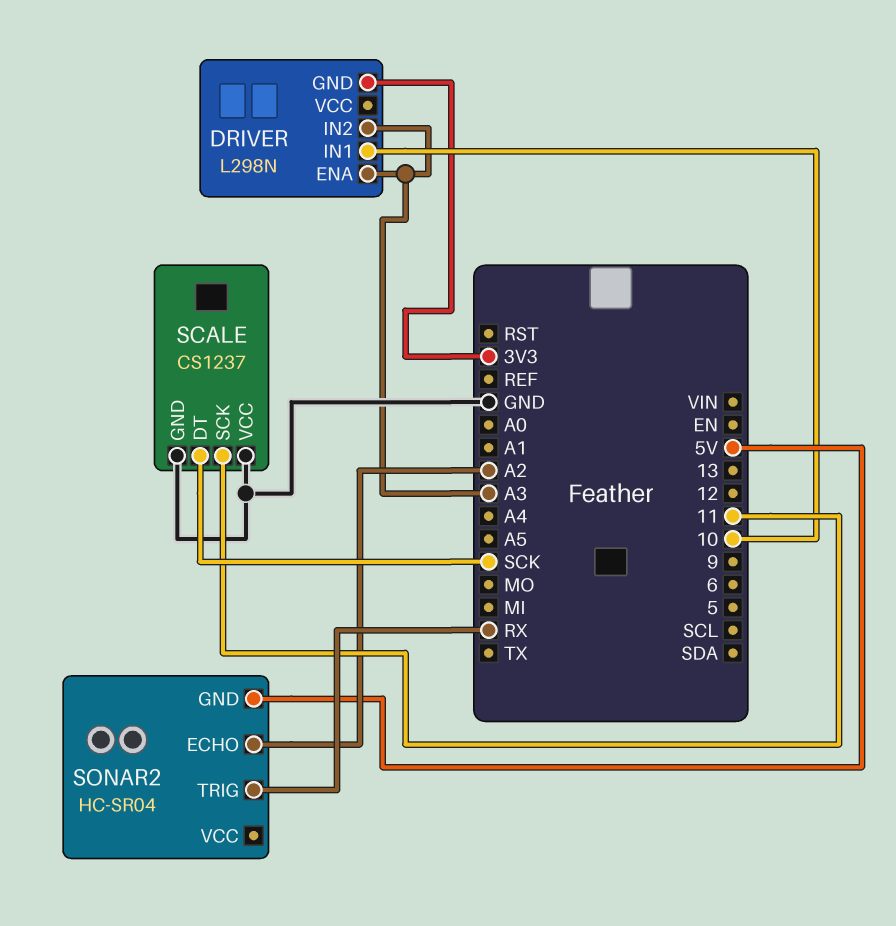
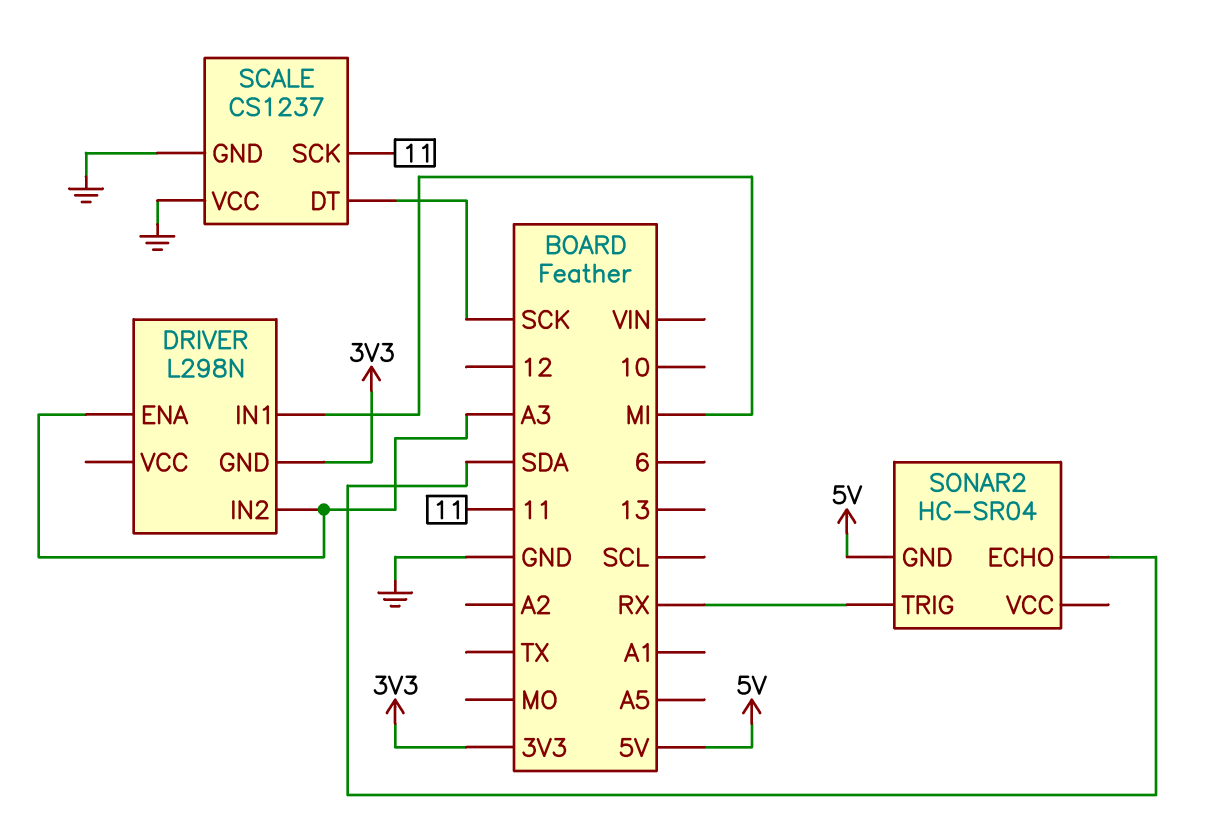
DRIVER pin IN1: 10 -> MI
SONAR2 pin ECHO: A2 -> SDA

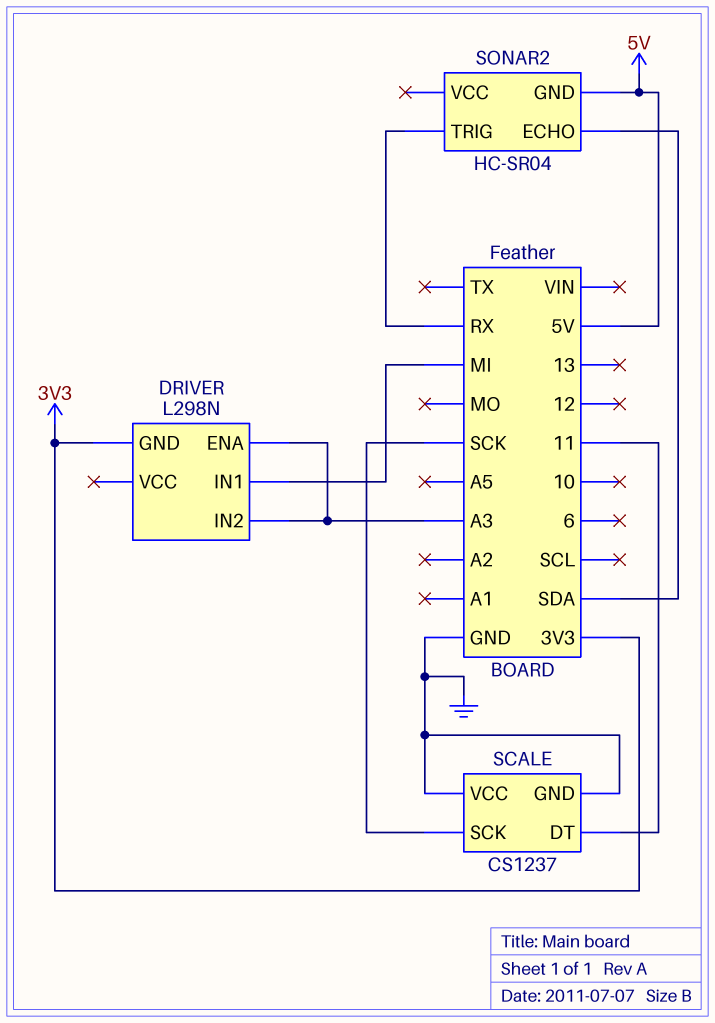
SCALE pin DT: SCK -> 11
SCALE pin SCK: 11 -> SCK

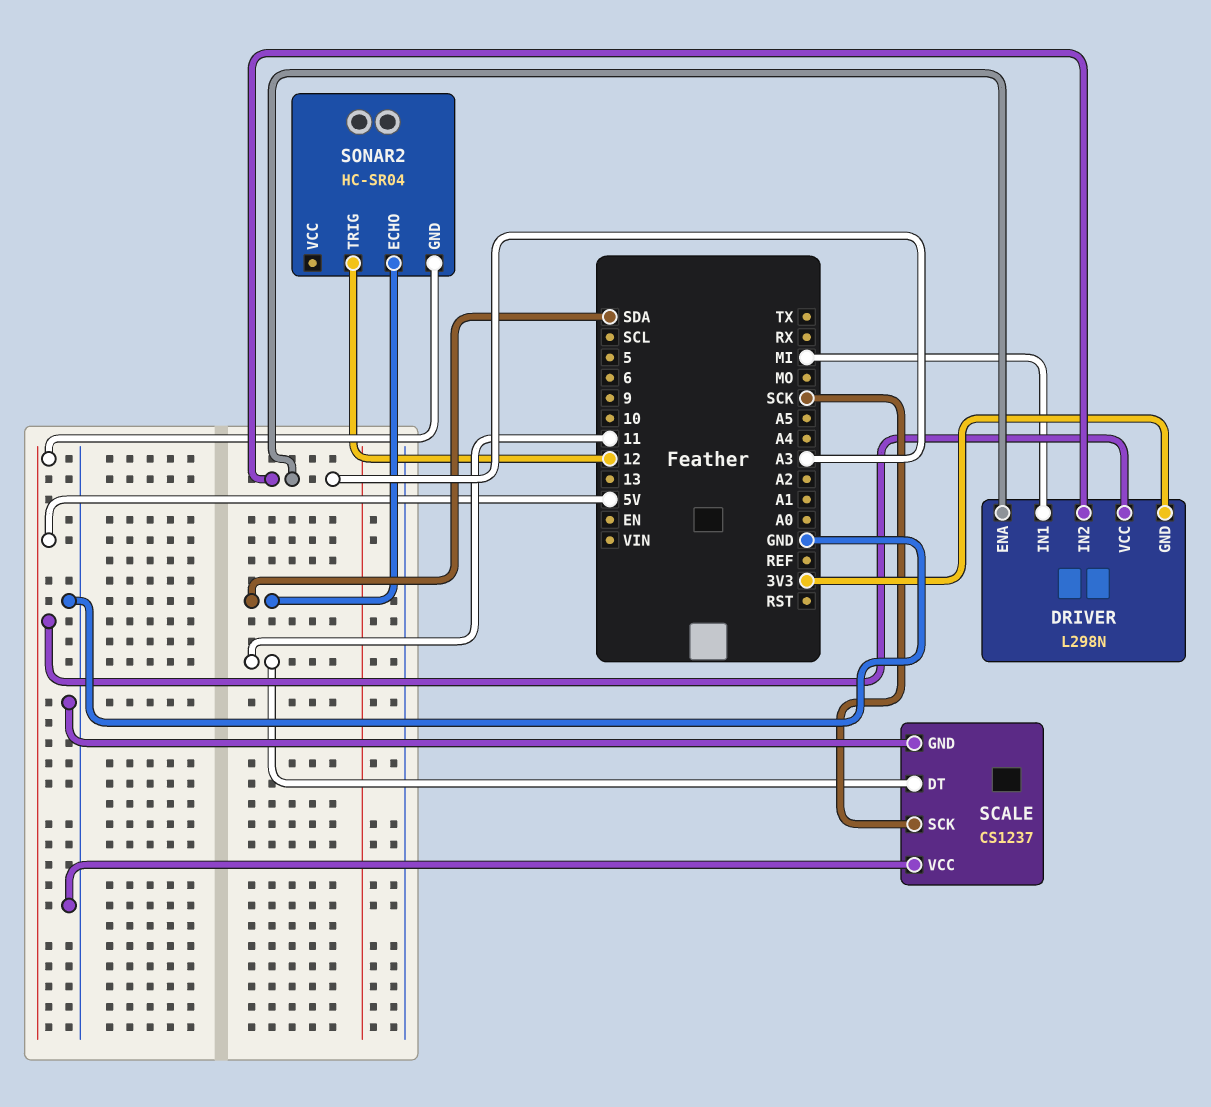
DRIVER pin VCC: none -> 5V
SONAR2 pin TRIG: RX -> 12

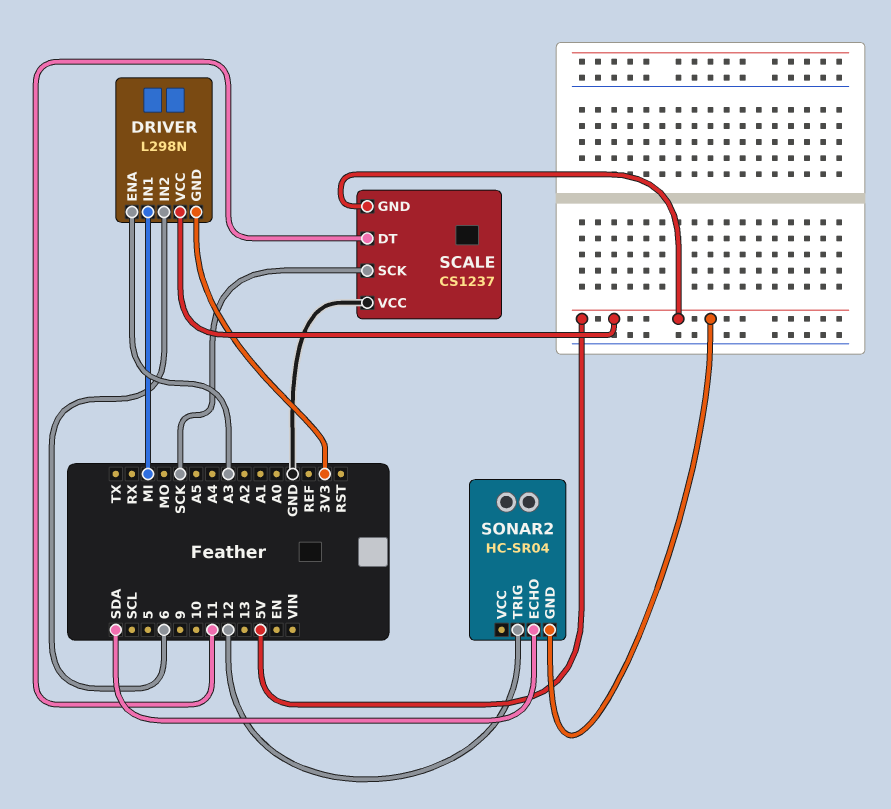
DRIVER pin IN2: A3 -> 6
SCALE pin GND: GND -> 5V

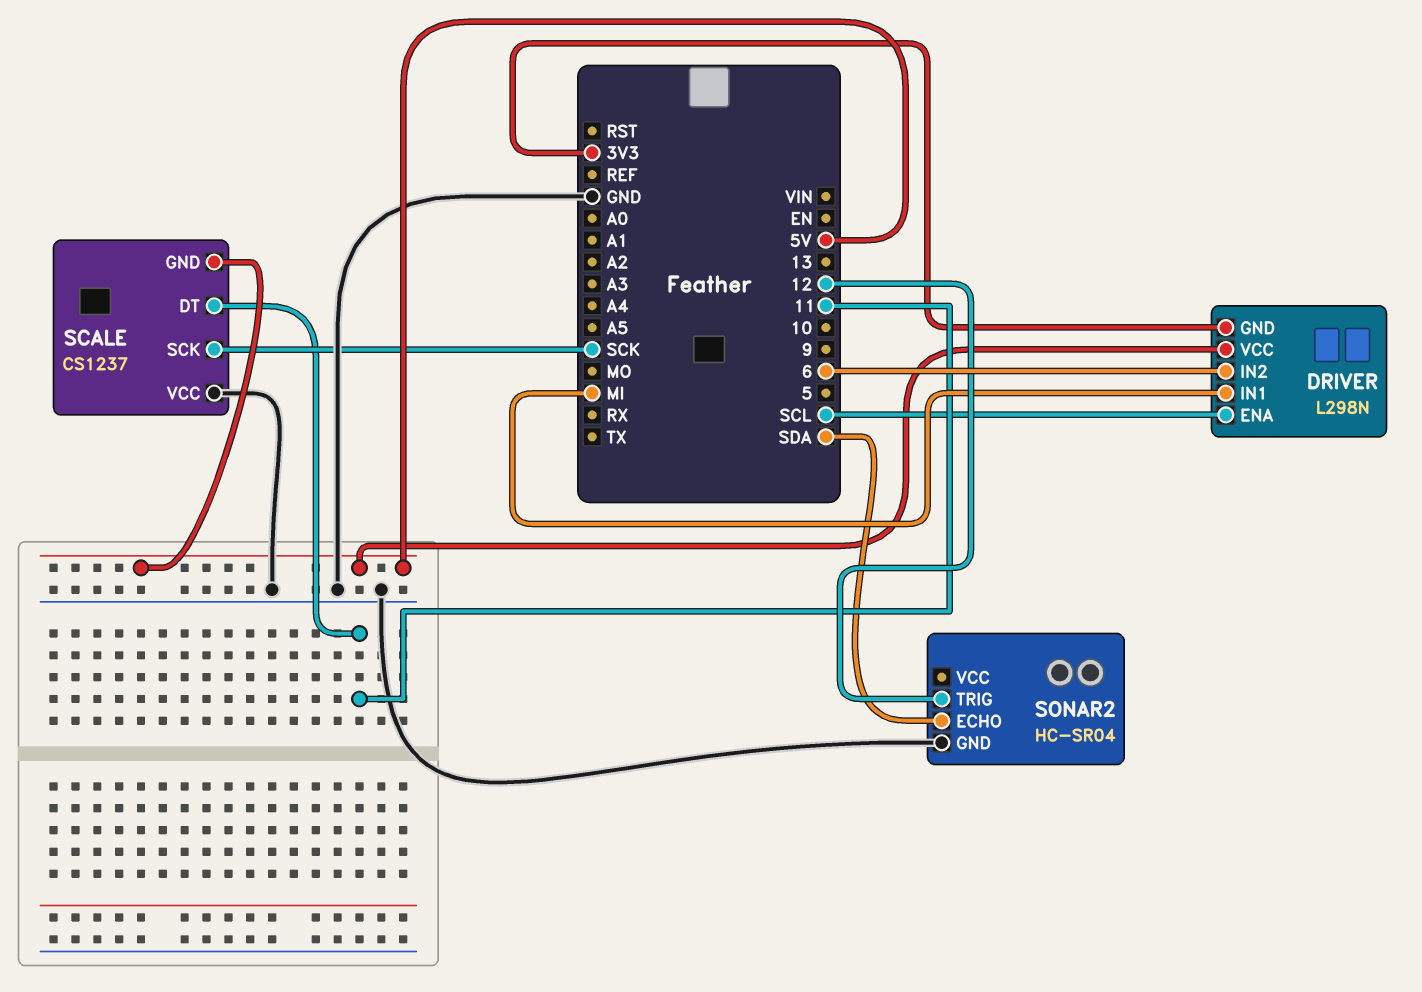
DRIVER pin ENA: A3 -> SCL
SONAR2 pin GND: 5V -> GND

